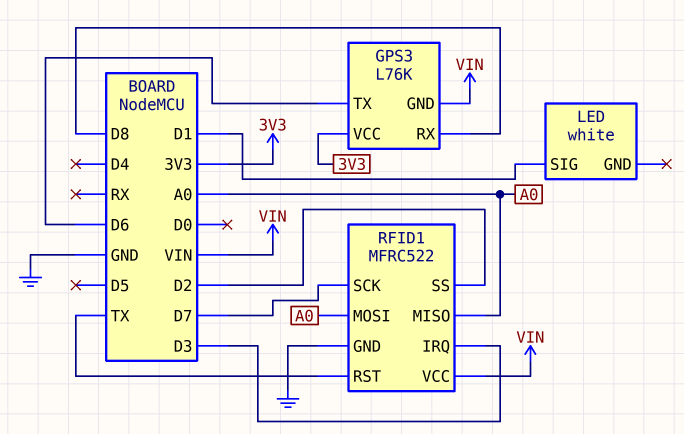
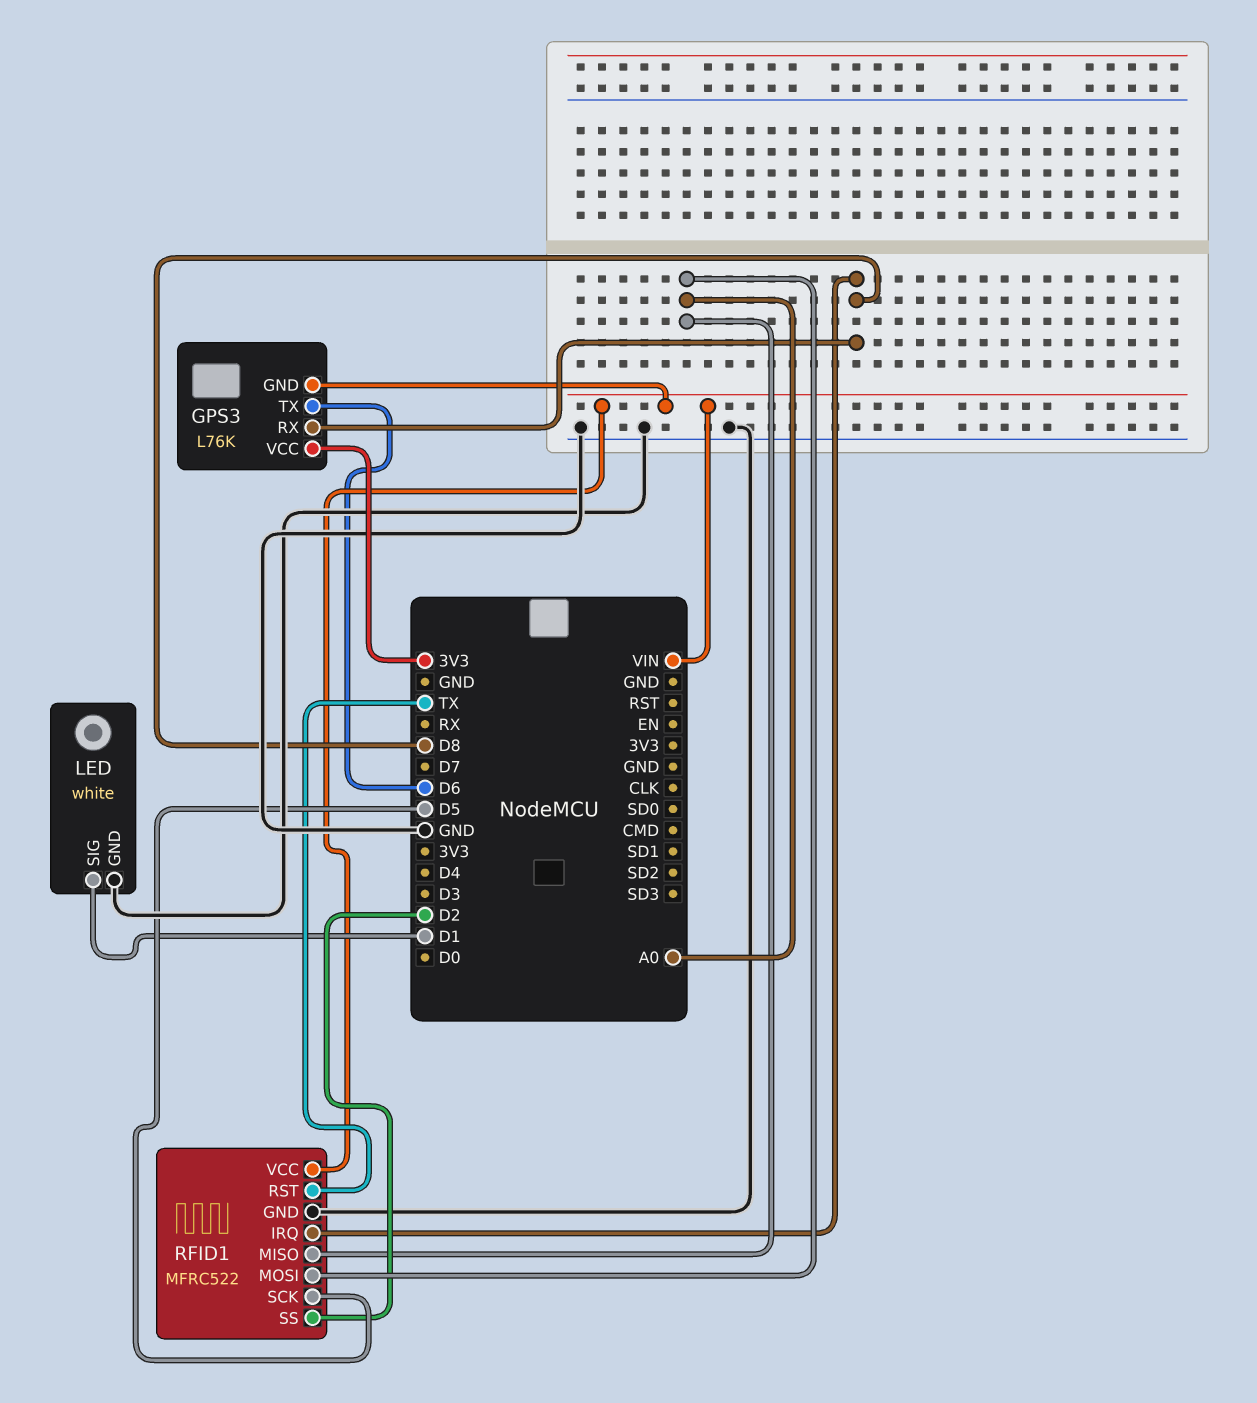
LED pin GND: none -> GND
RFID1 pin IRQ: D3 -> D8
RFID1 pin SCK: D7 -> D5

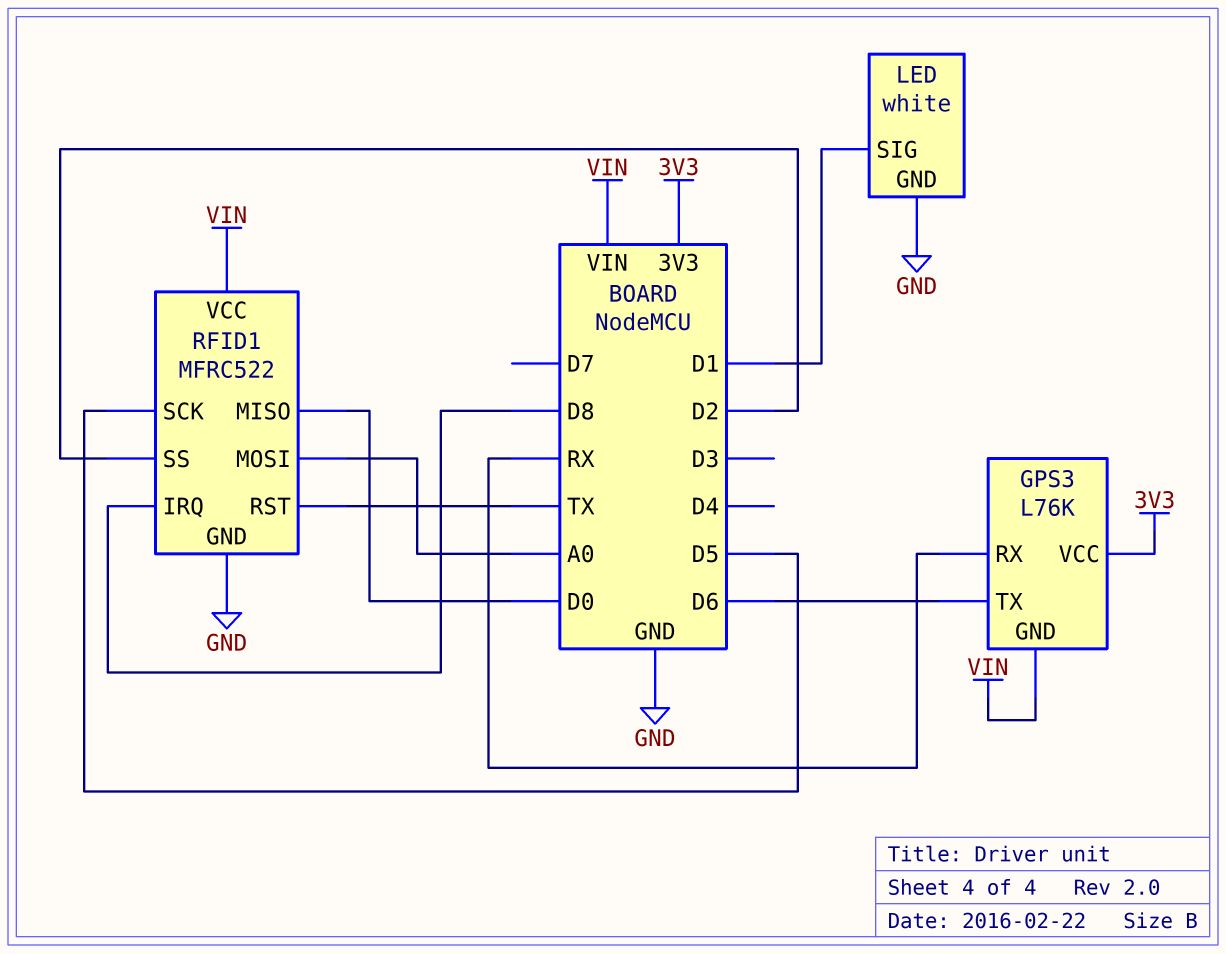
GPS3 pin RX: D8 -> RX
RFID1 pin MISO: A0 -> D0

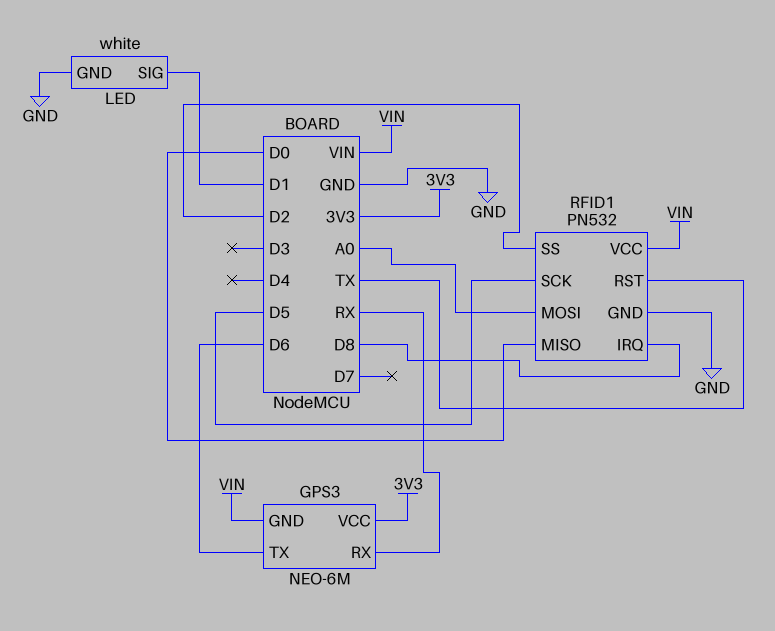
GPS3: L76K -> NEO-6M
RFID1: MFRC522 -> PN532

